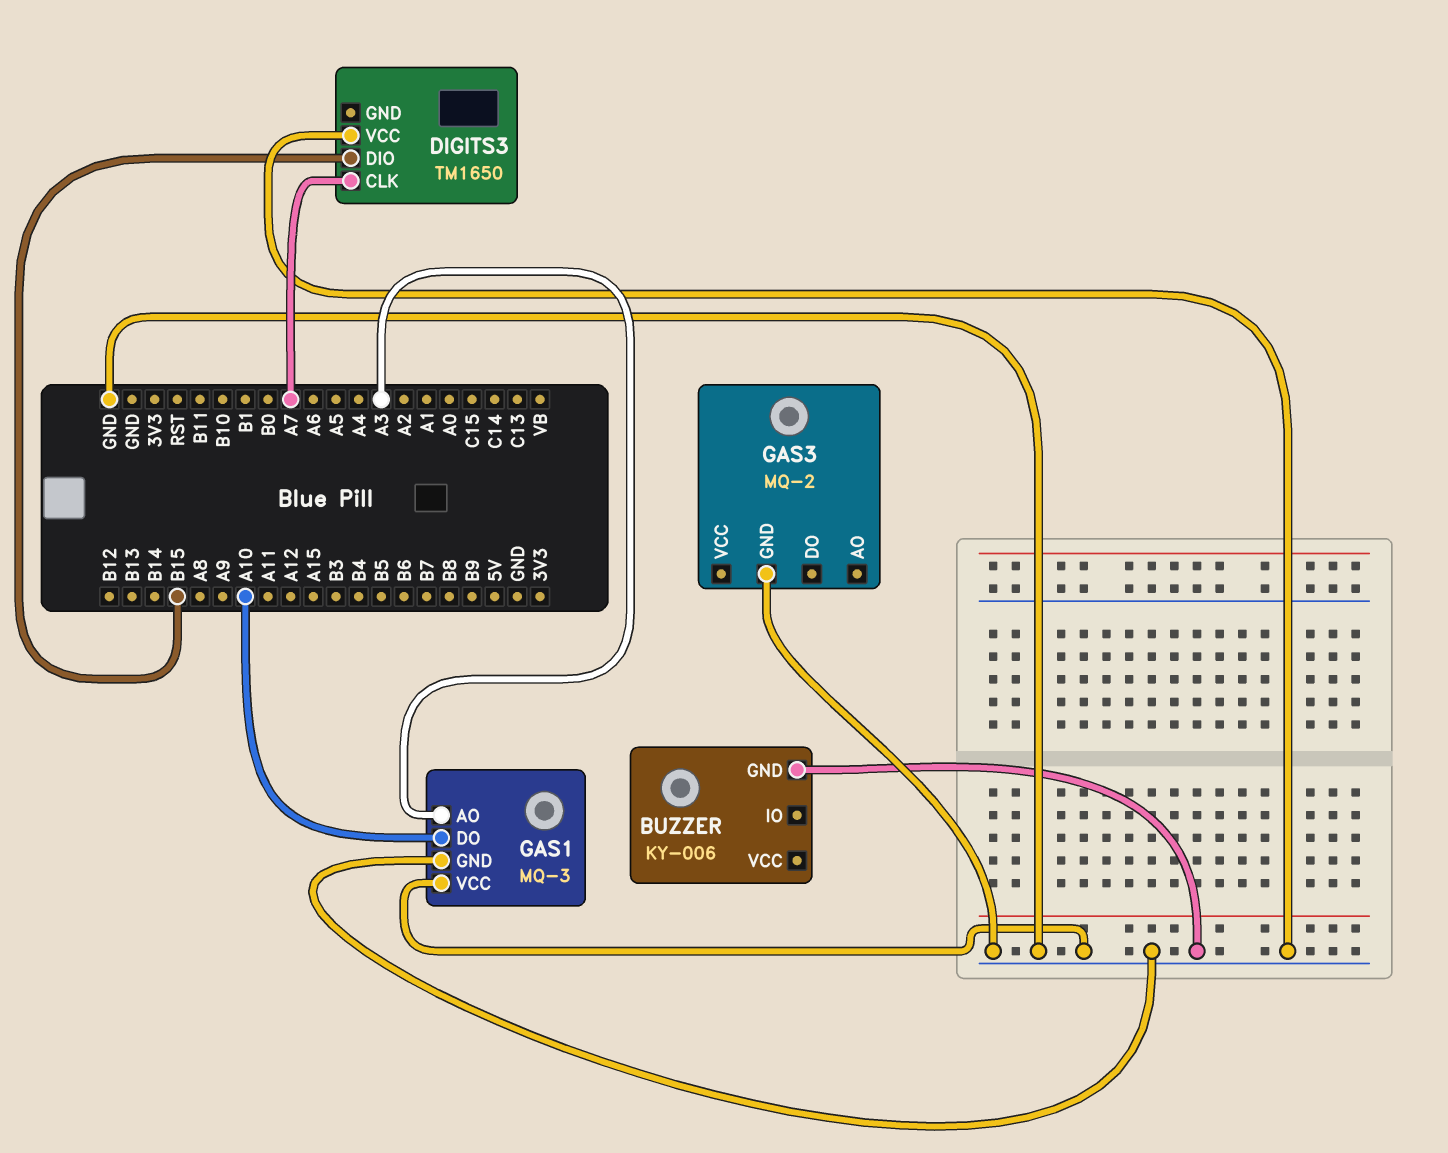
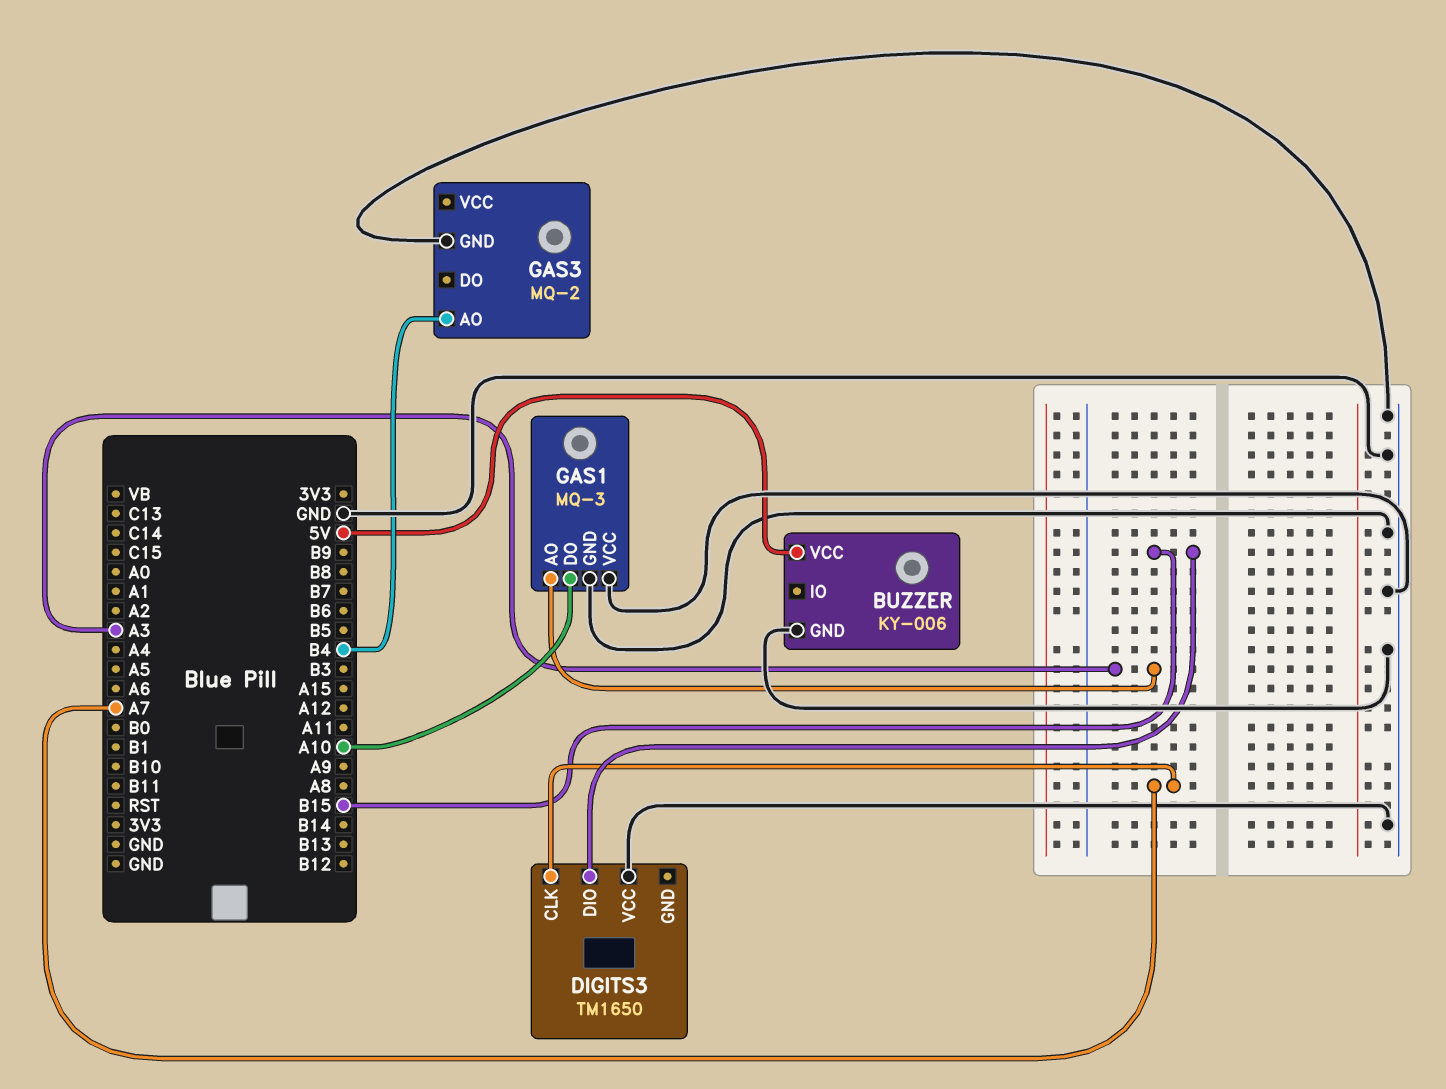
BUZZER pin VCC: none -> 5V
GAS3 pin AO: none -> B4

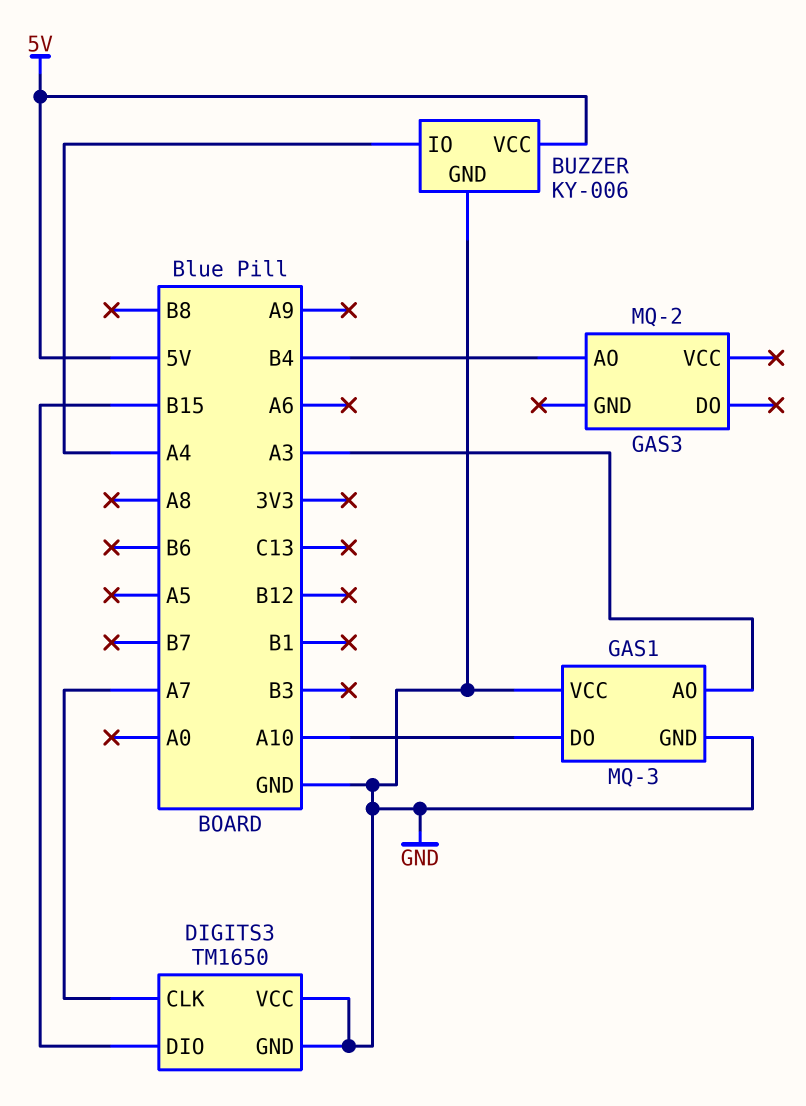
BUZZER pin IO: none -> A4
DIGITS3 pin GND: none -> GND
GAS3 pin GND: GND -> none

